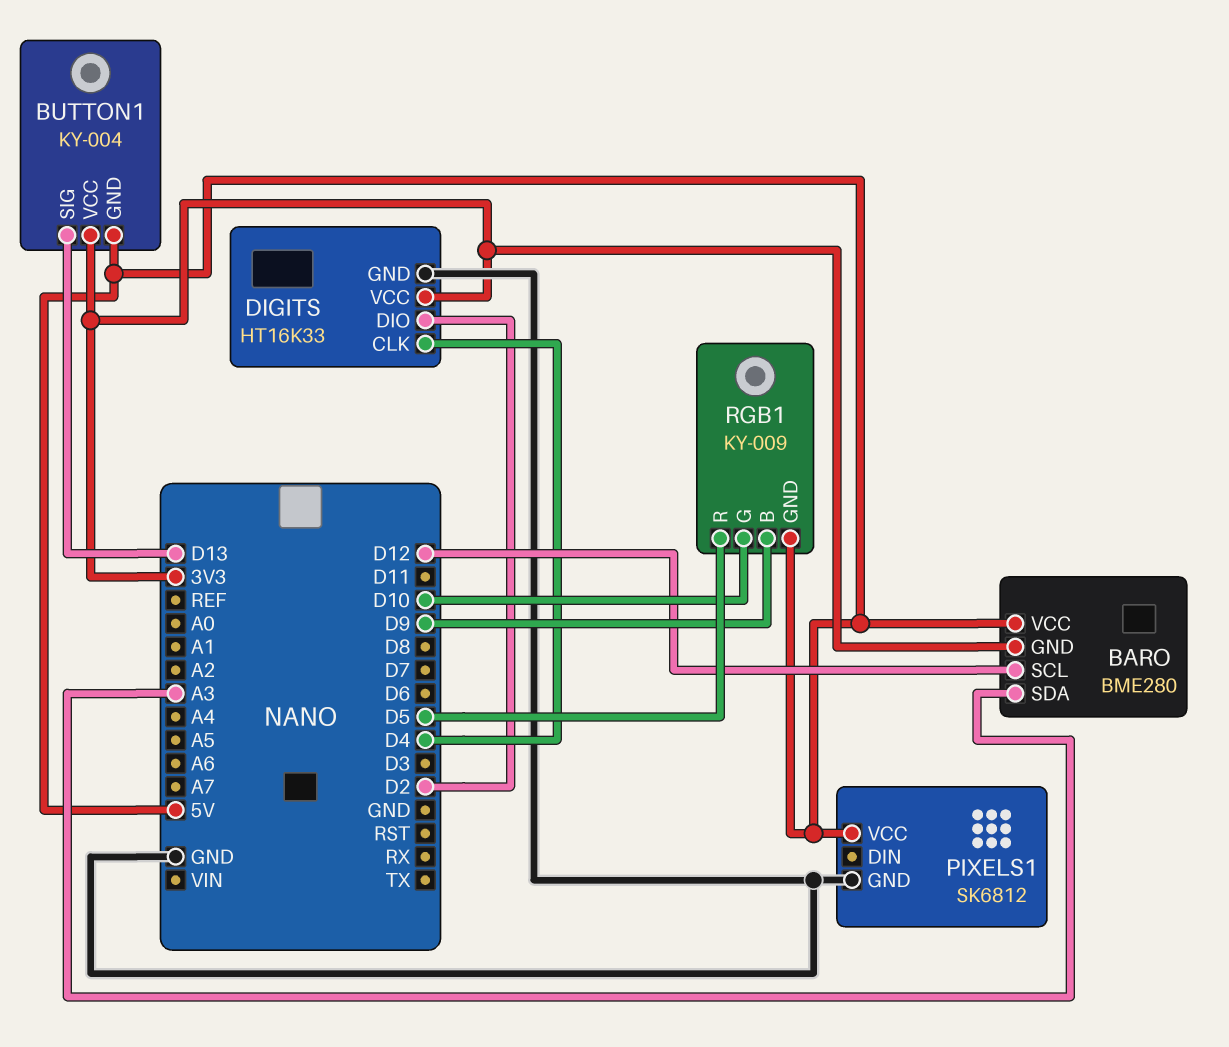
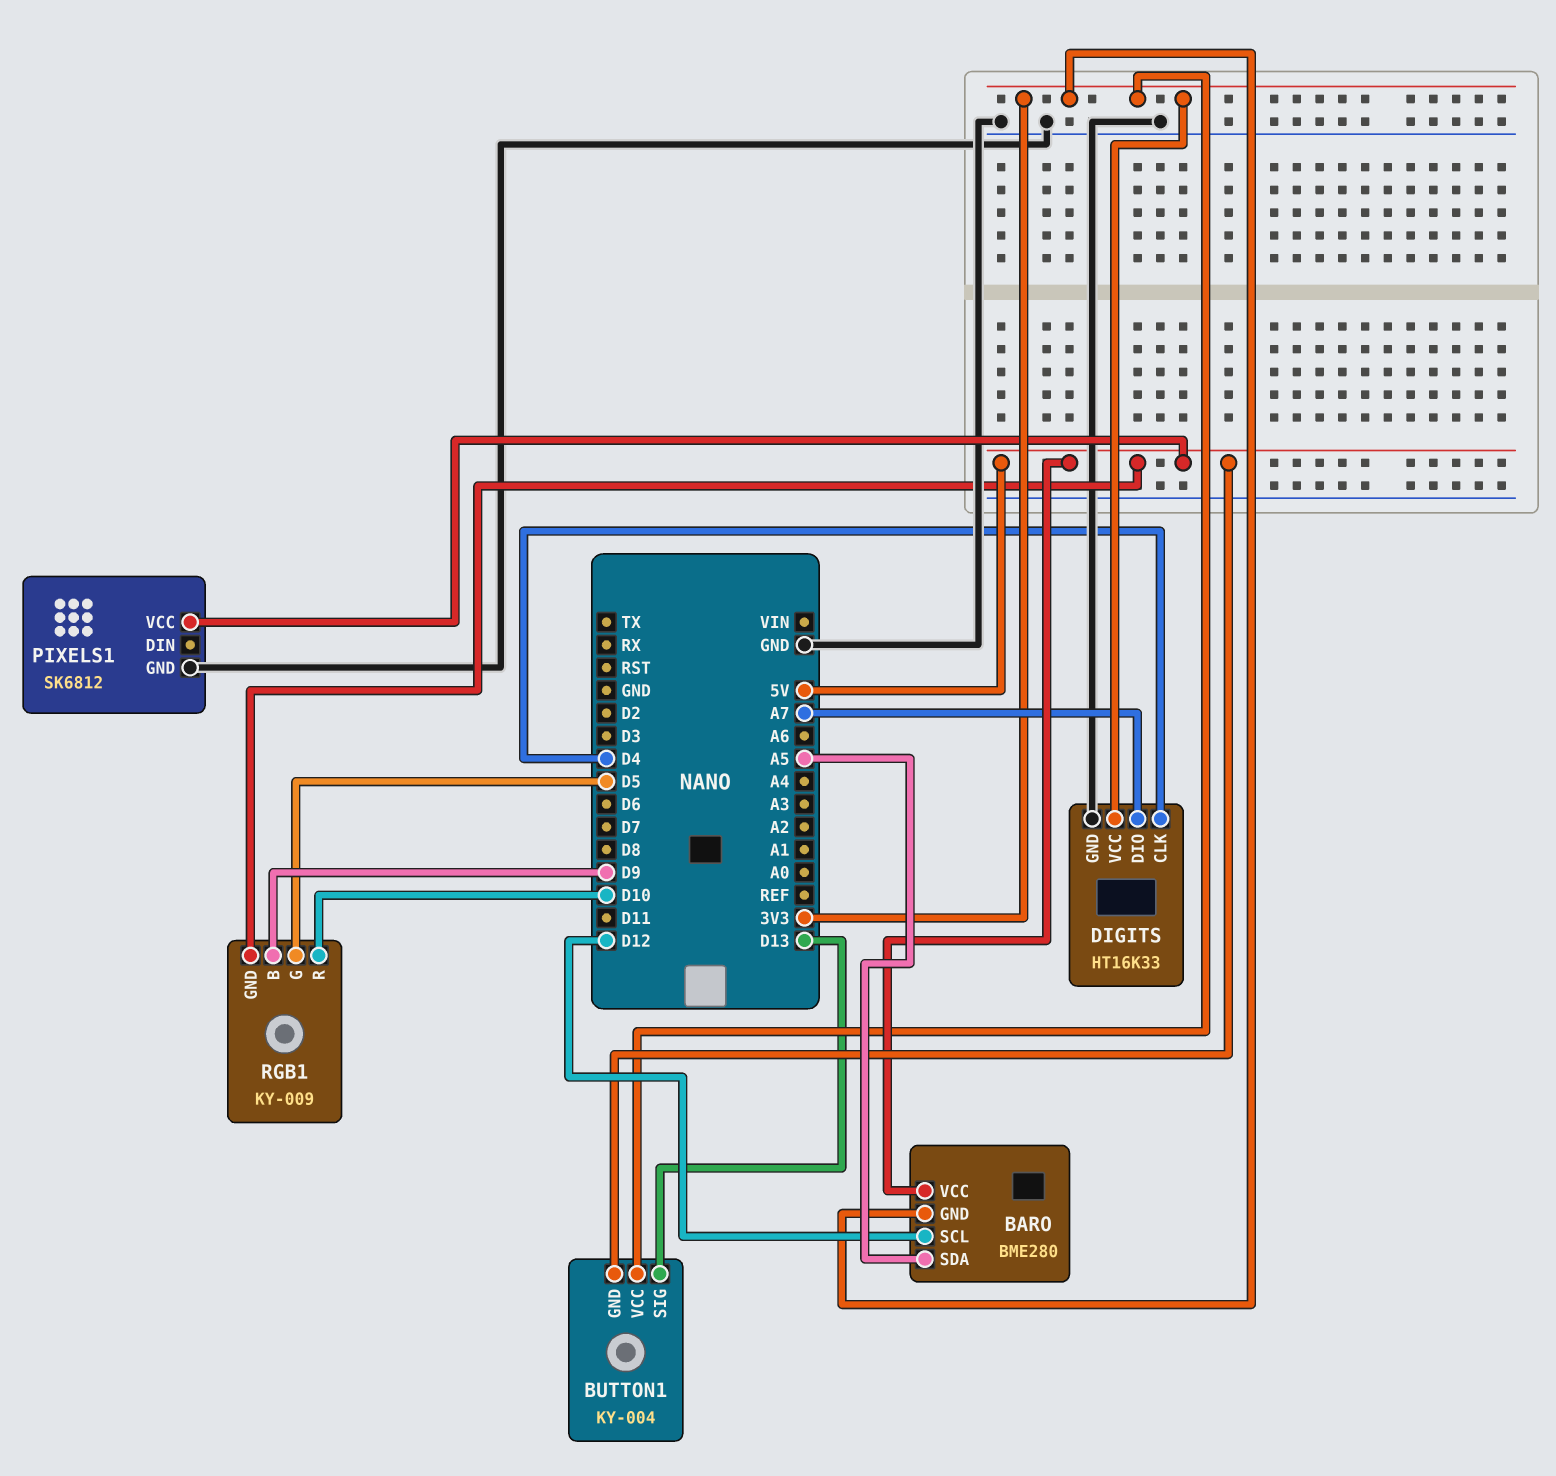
BARO pin SDA: A3 -> A5
DIGITS pin DIO: D2 -> A7
RGB1 pin G: D10 -> D5
RGB1 pin R: D5 -> D10

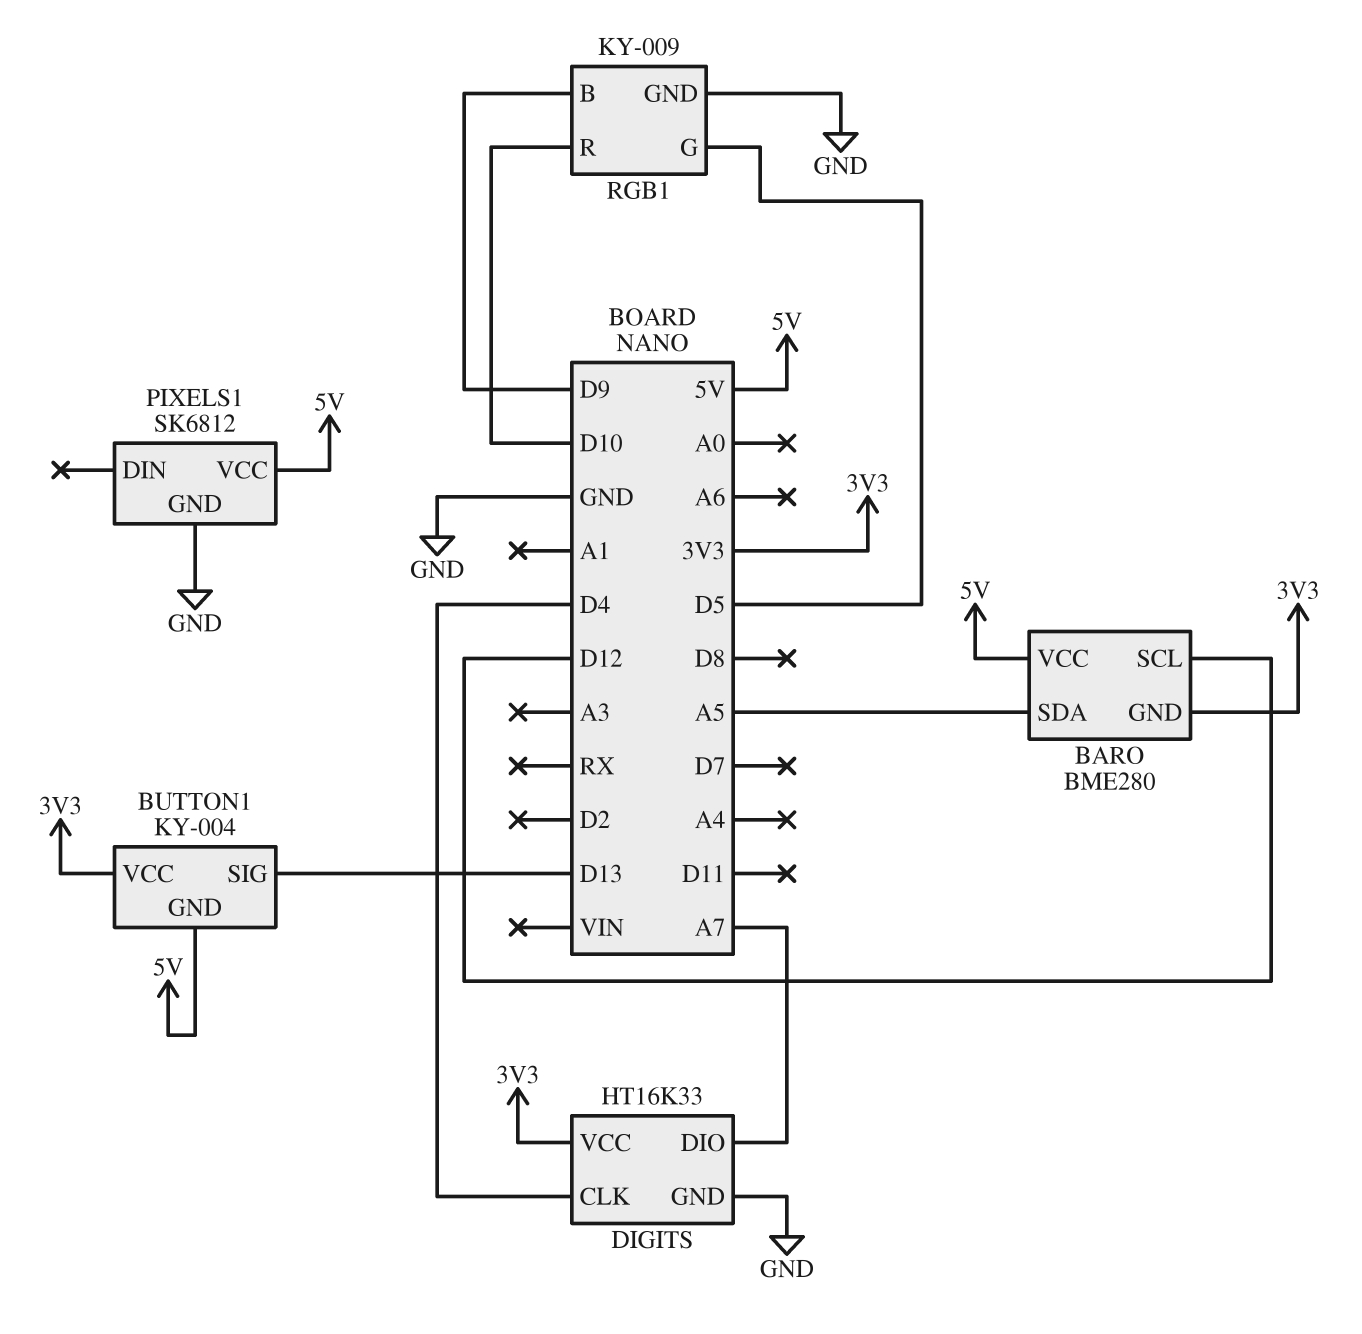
RGB1 pin GND: 5V -> GND

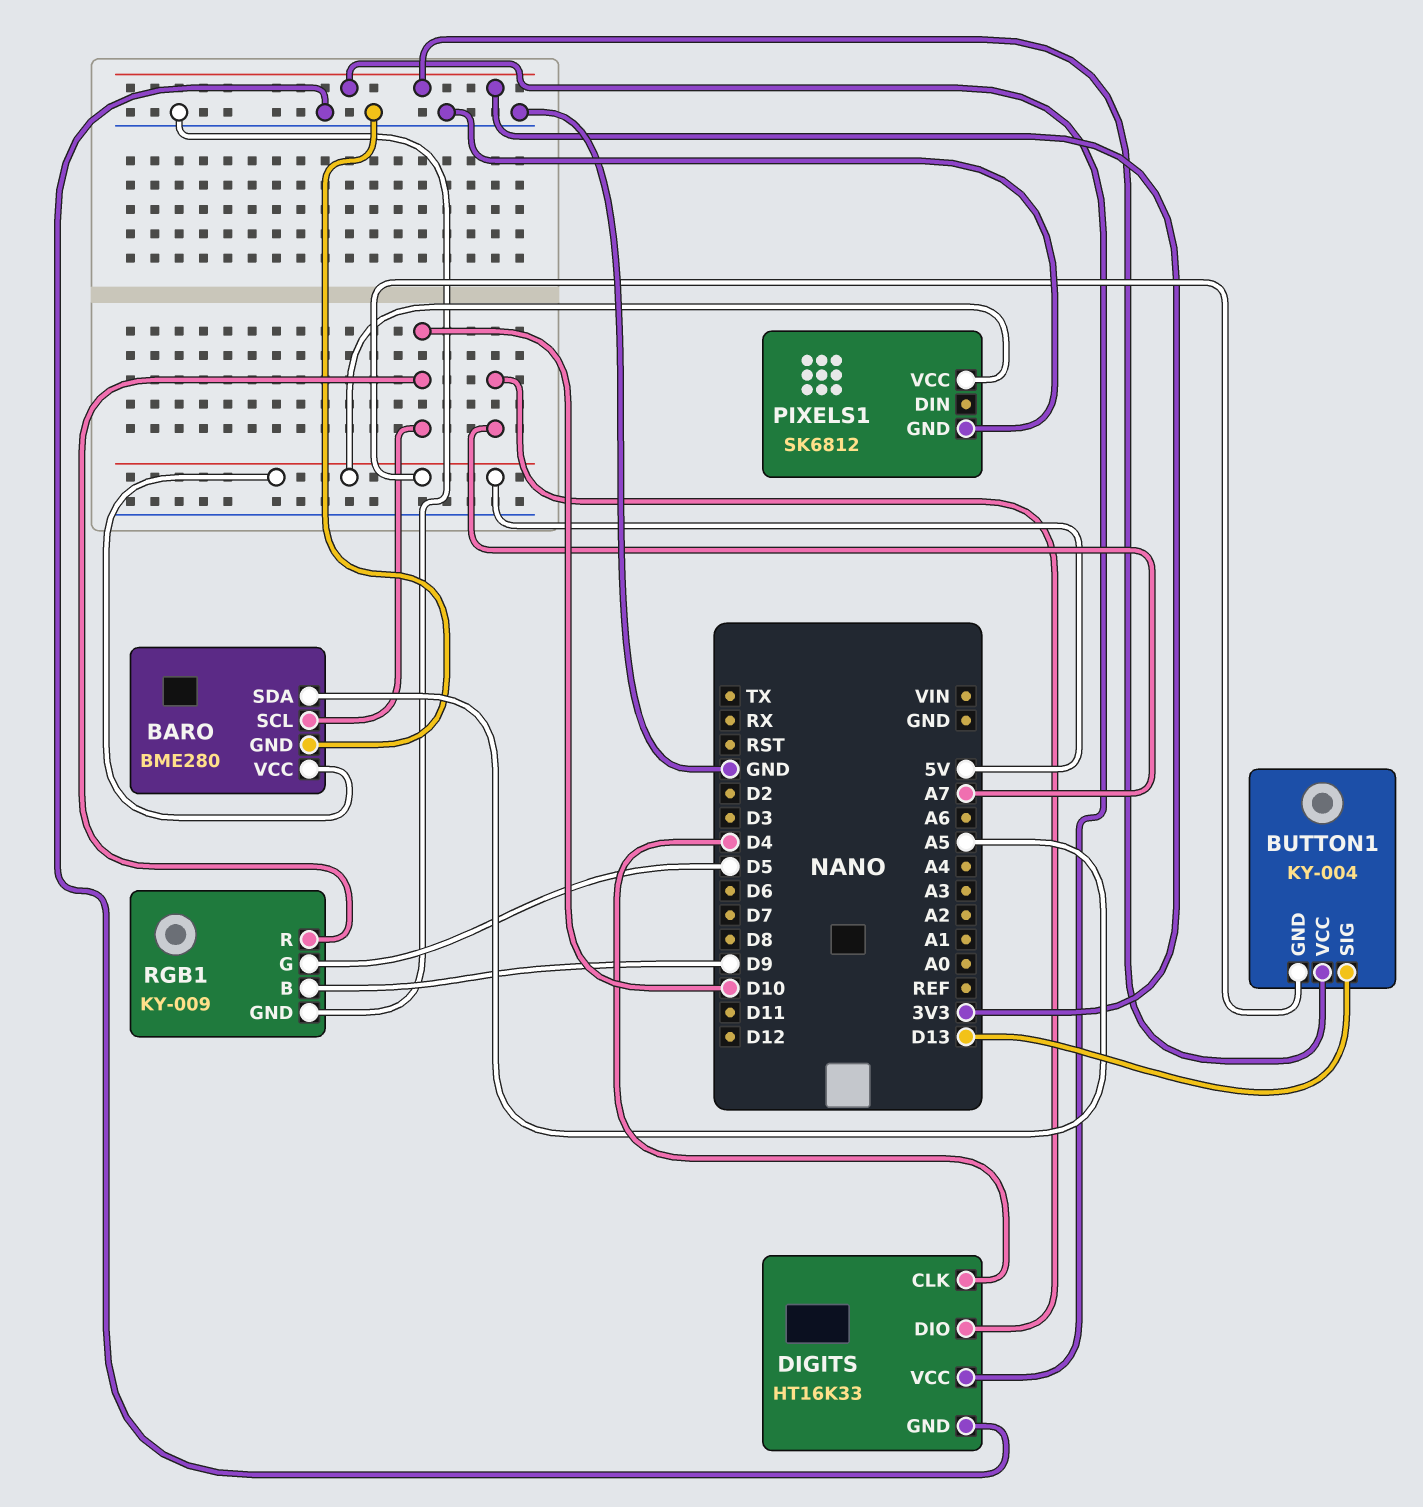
BARO pin GND: 3V3 -> GND
BARO pin SCL: D12 -> D10

